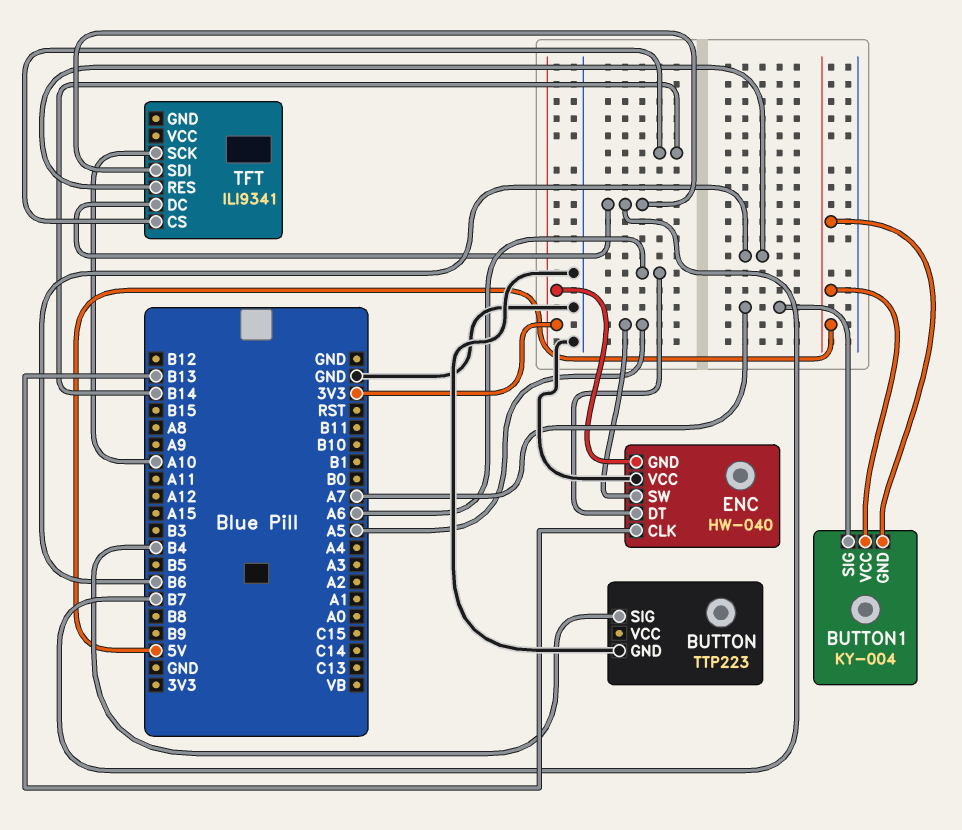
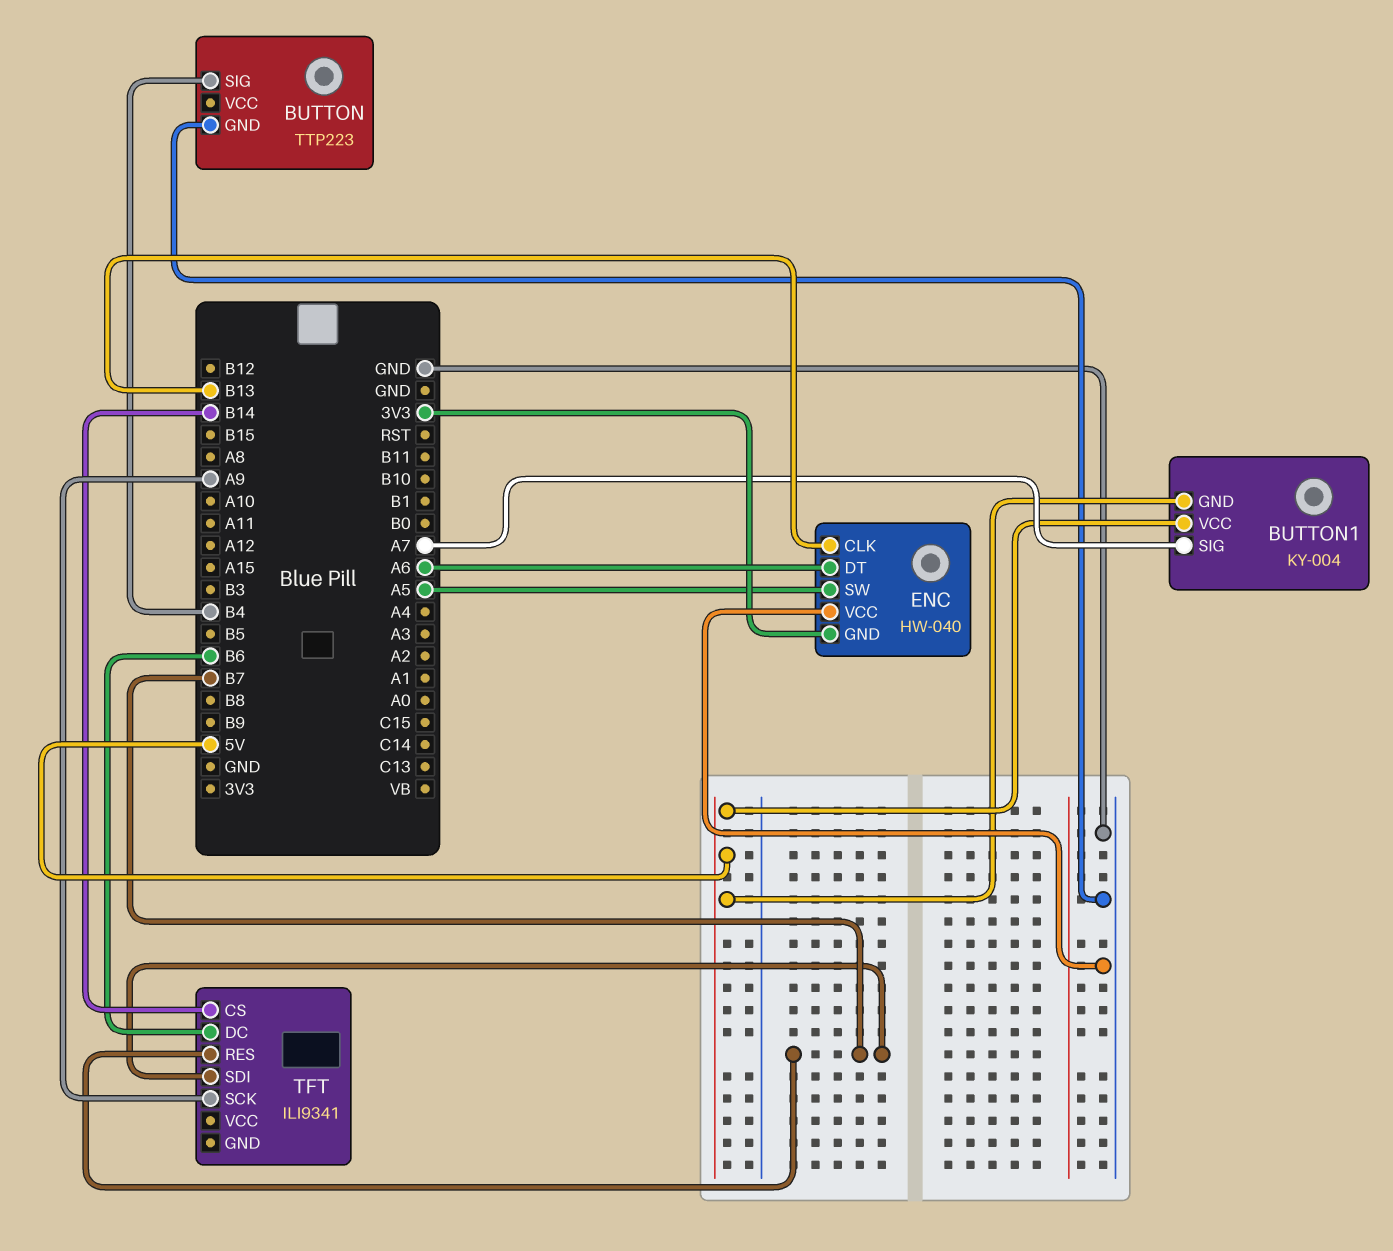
TFT pin DC: B7 -> B6
TFT pin RES: B6 -> B7
TFT pin SCK: A10 -> A9

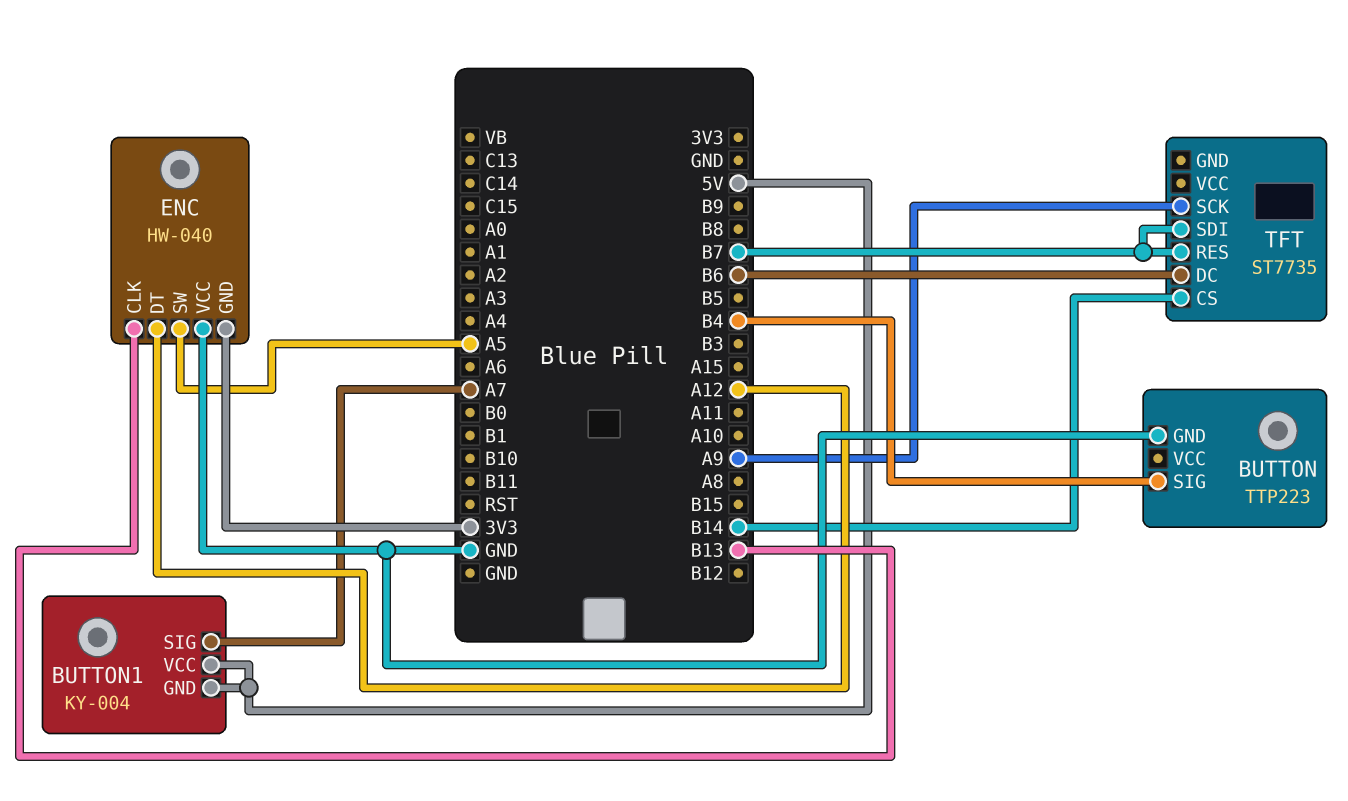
ENC pin DT: A6 -> A12
TFT: ILI9341 -> ST7735

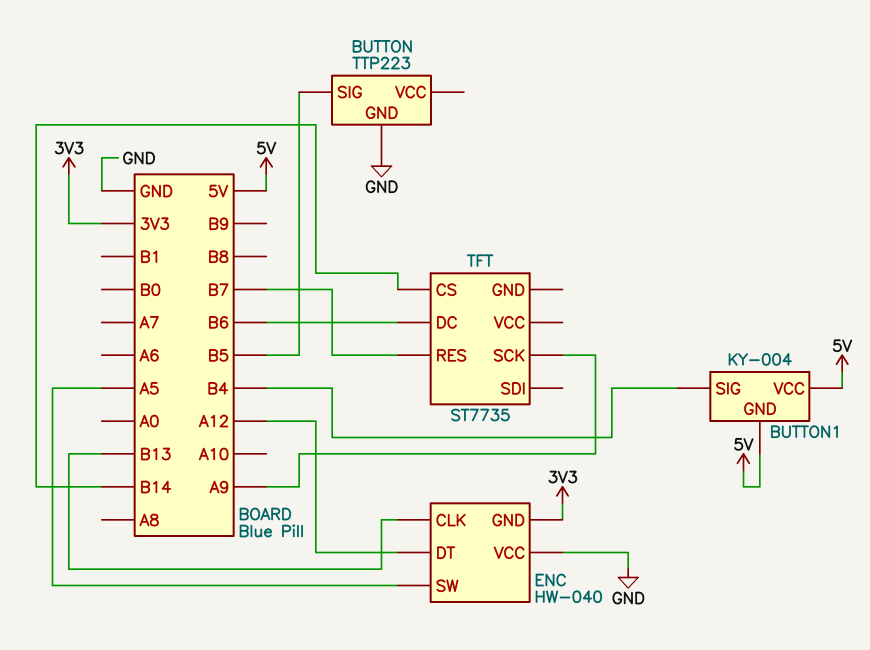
BUTTON pin SIG: B4 -> B5
BUTTON1 pin SIG: A7 -> B4
TFT pin SDI: B7 -> none

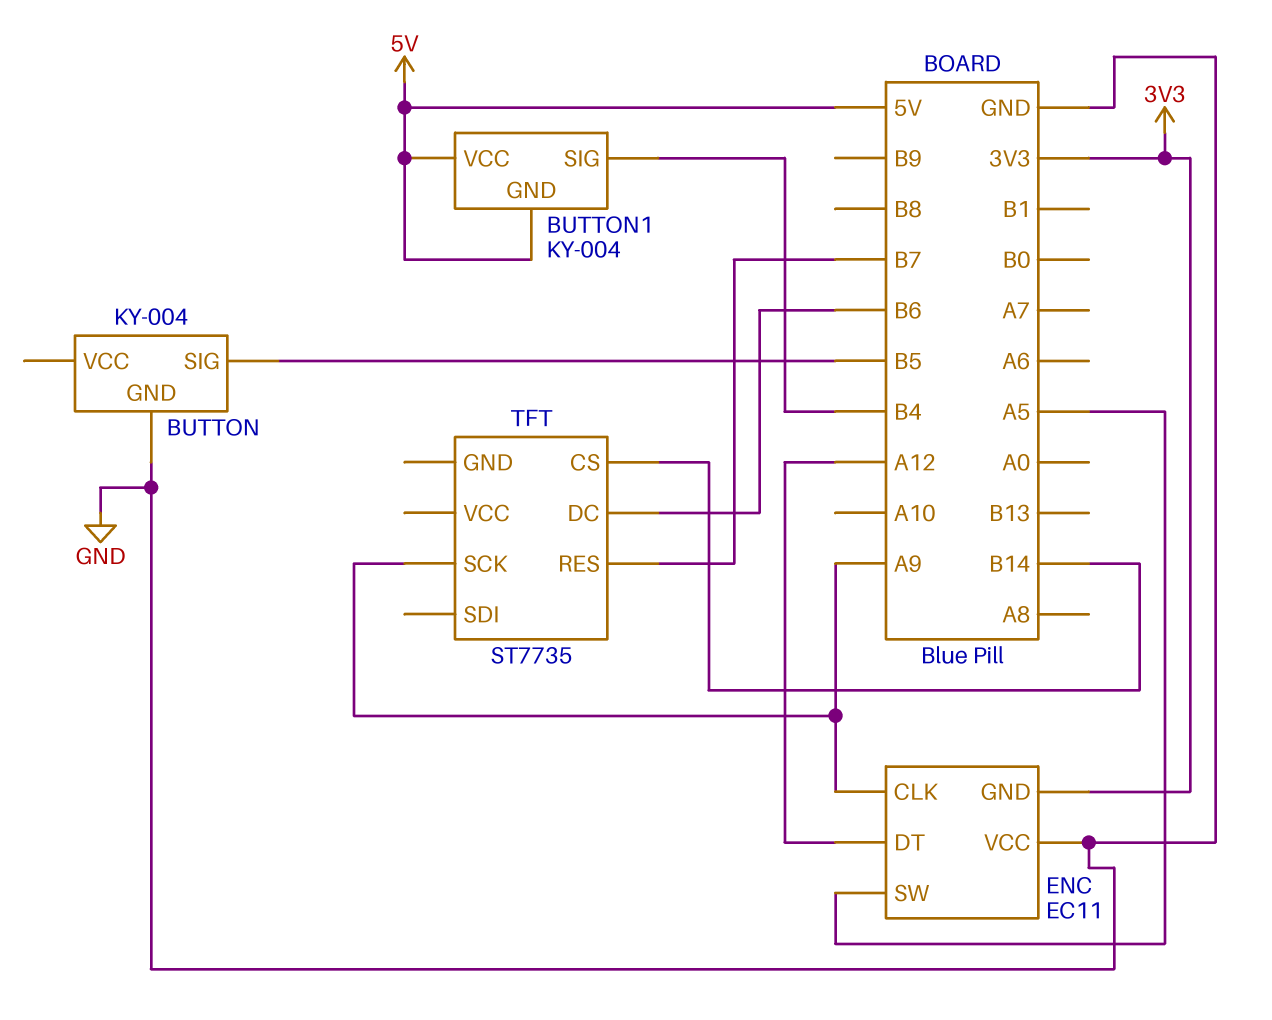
BUTTON: TTP223 -> KY-004
ENC: HW-040 -> EC11
ENC pin CLK: B13 -> A9

